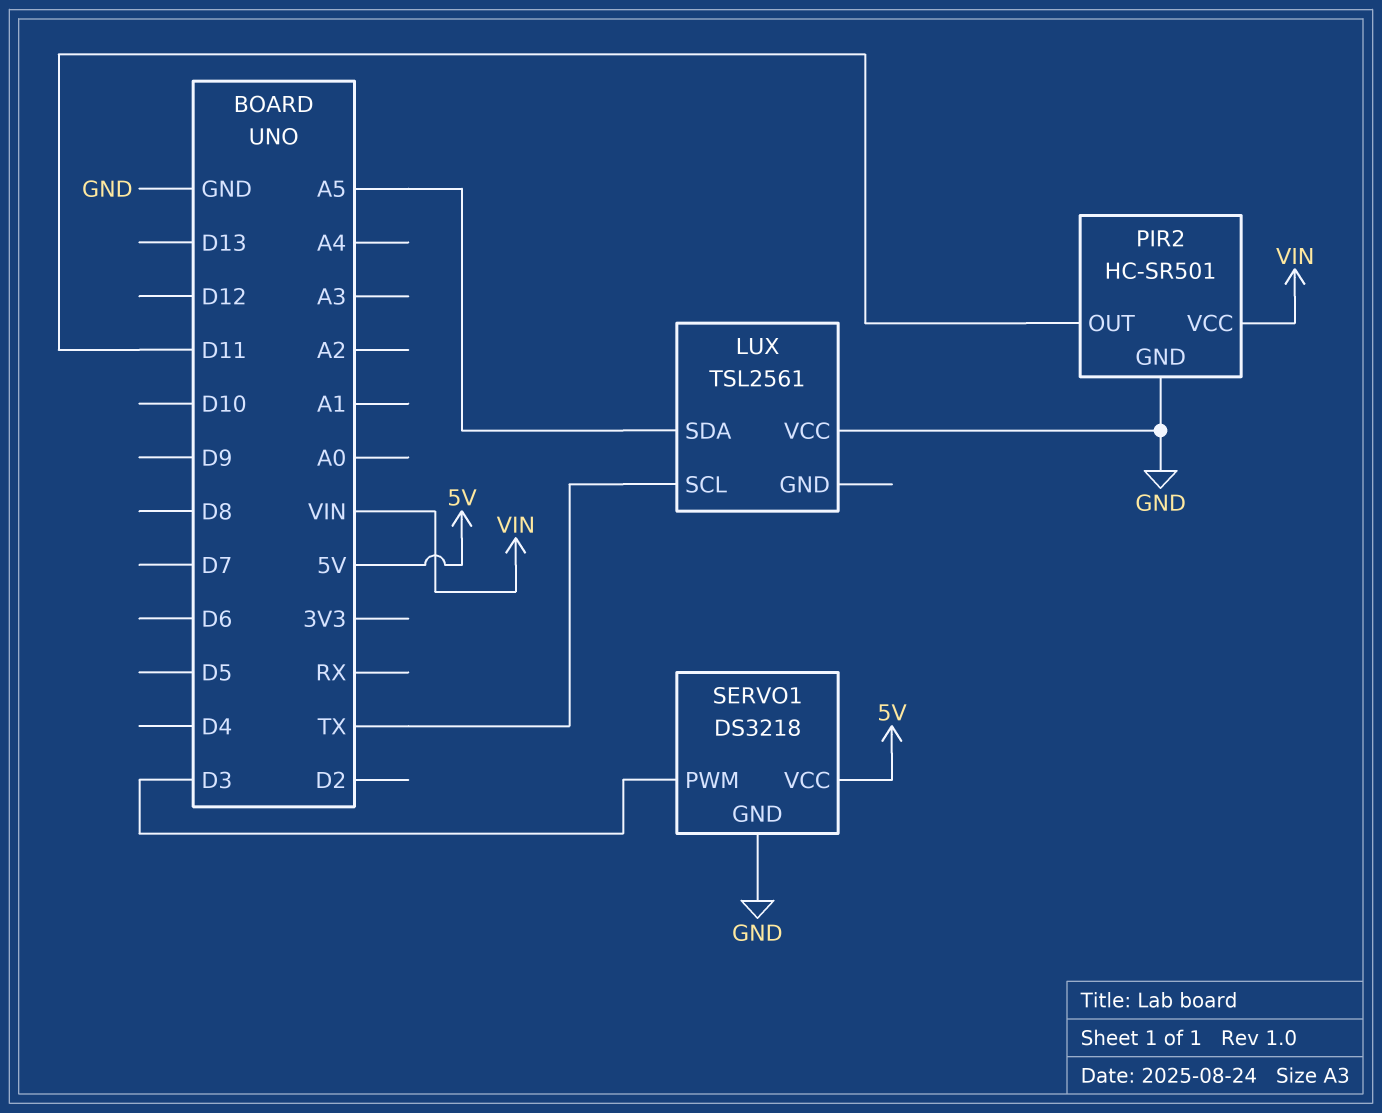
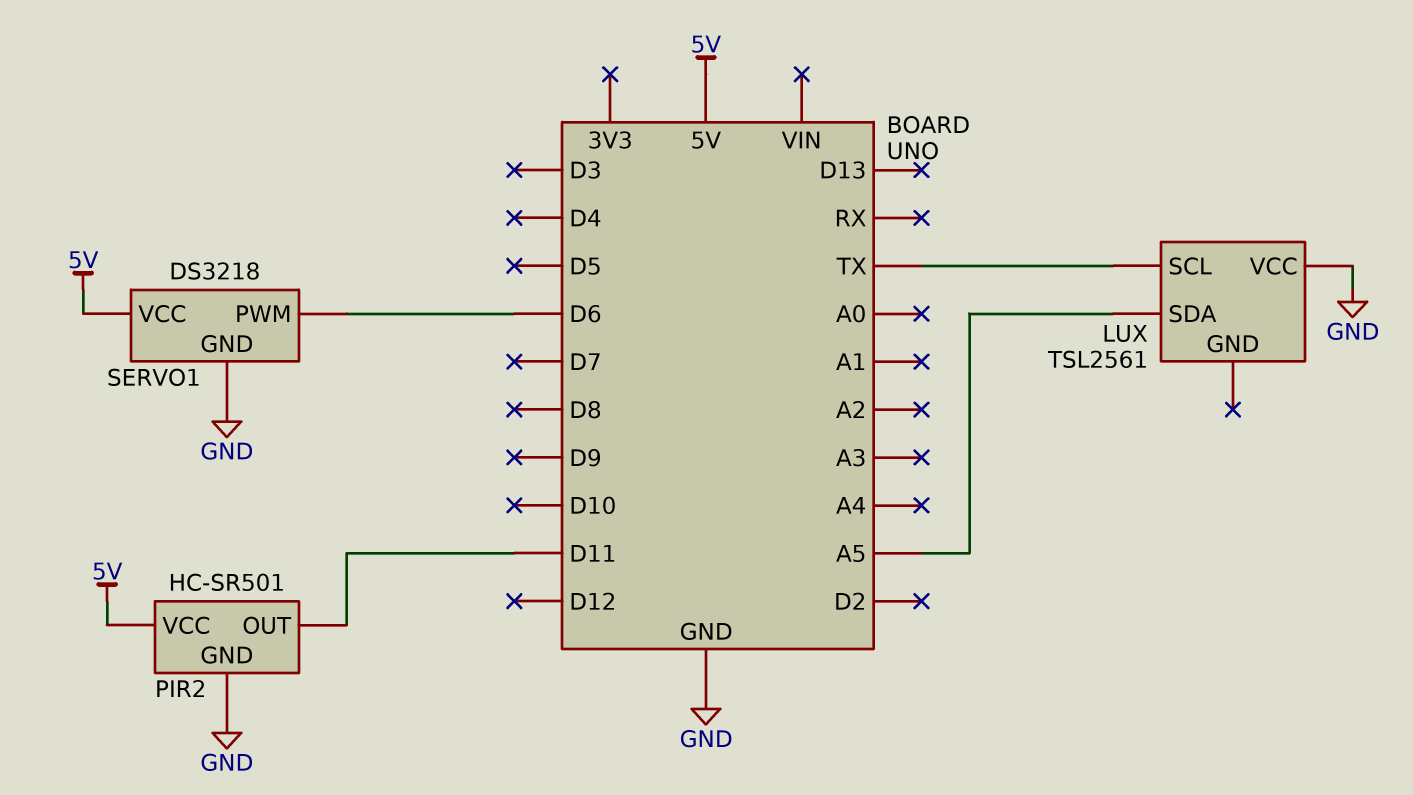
PIR2 pin VCC: VIN -> 5V
SERVO1 pin PWM: D3 -> D6

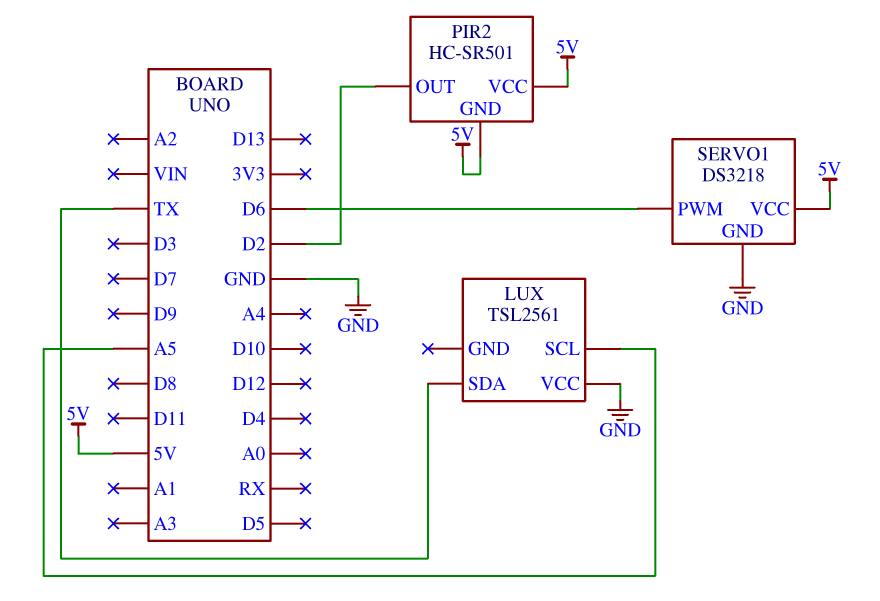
LUX pin SCL: TX -> A5
LUX pin SDA: A5 -> TX
PIR2 pin GND: GND -> 5V
PIR2 pin OUT: D11 -> D2

